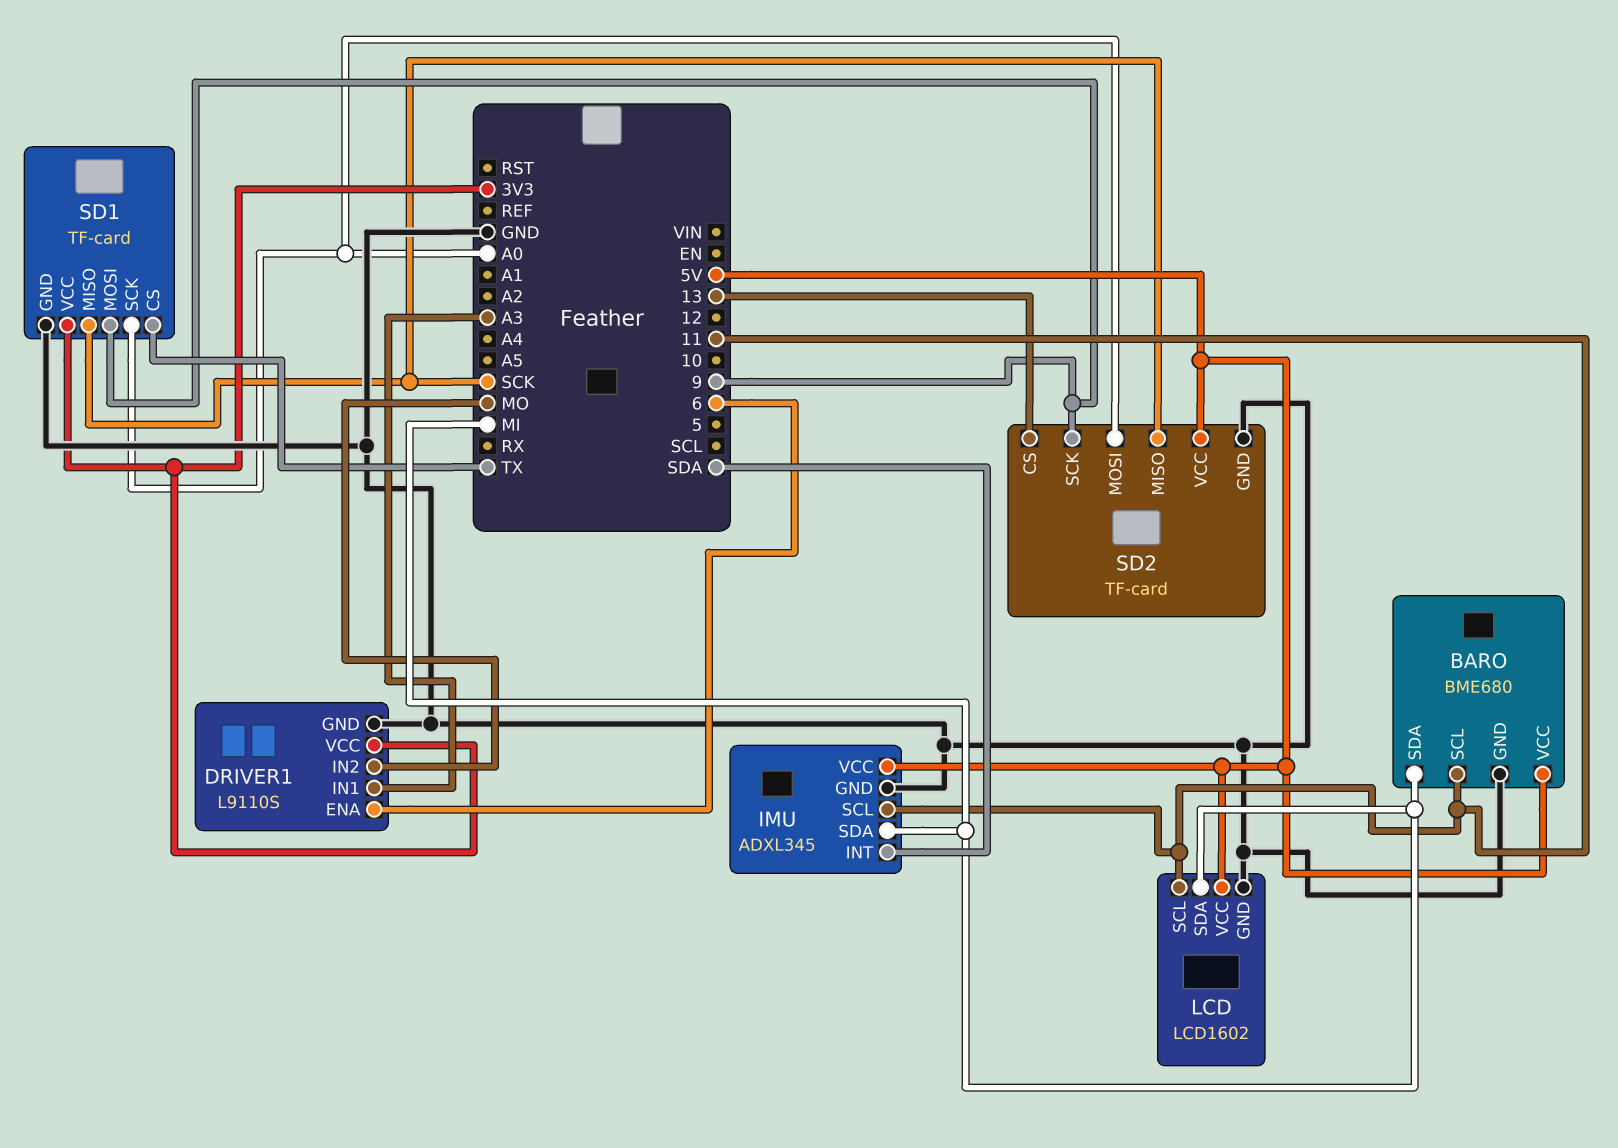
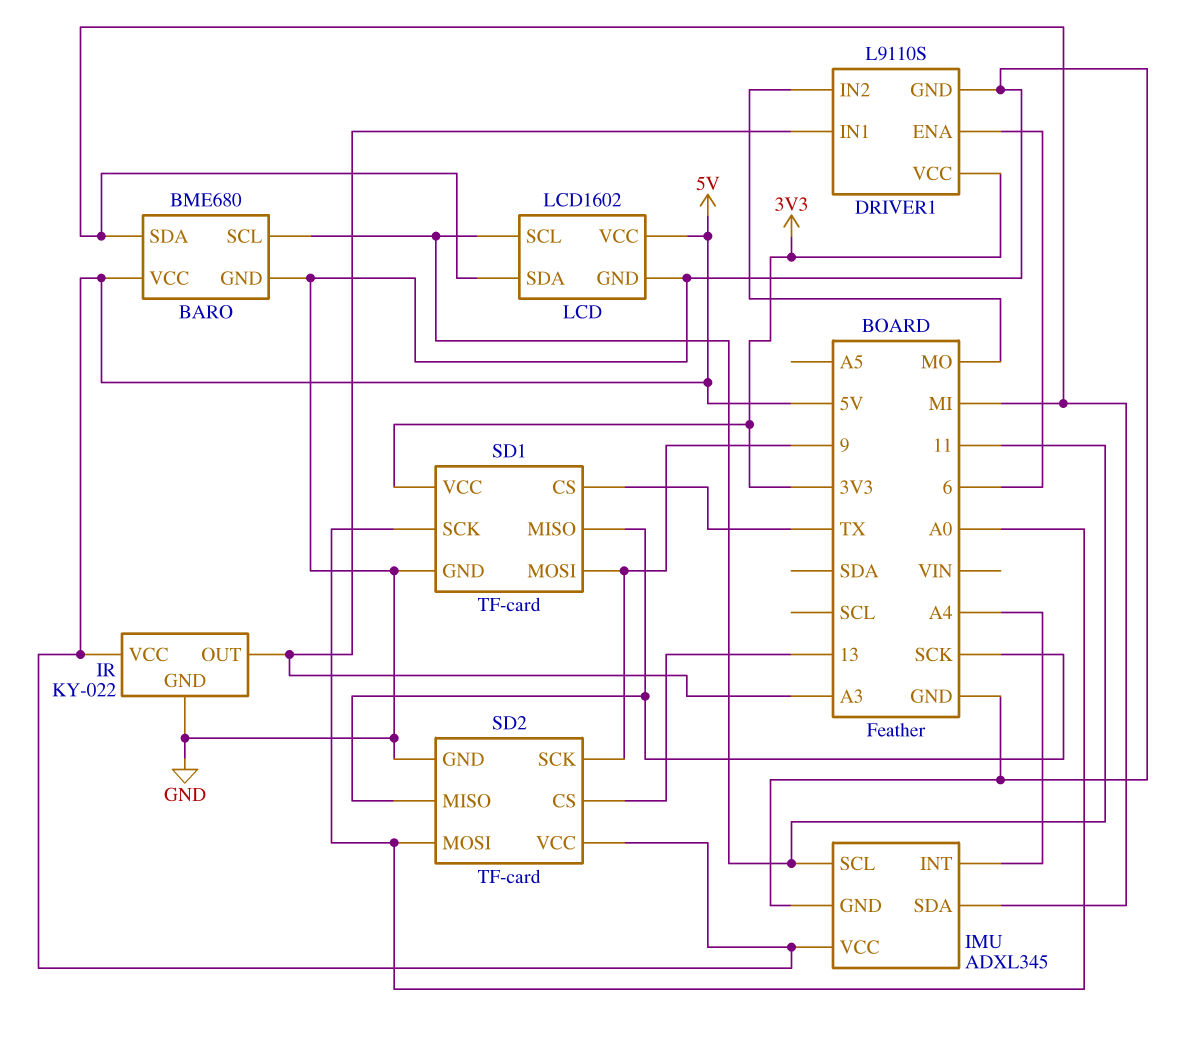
IMU pin INT: SDA -> A4
IR: none -> KY-022
IR pin GND: none -> GND
IR pin OUT: none -> A3
IR pin VCC: none -> 5V

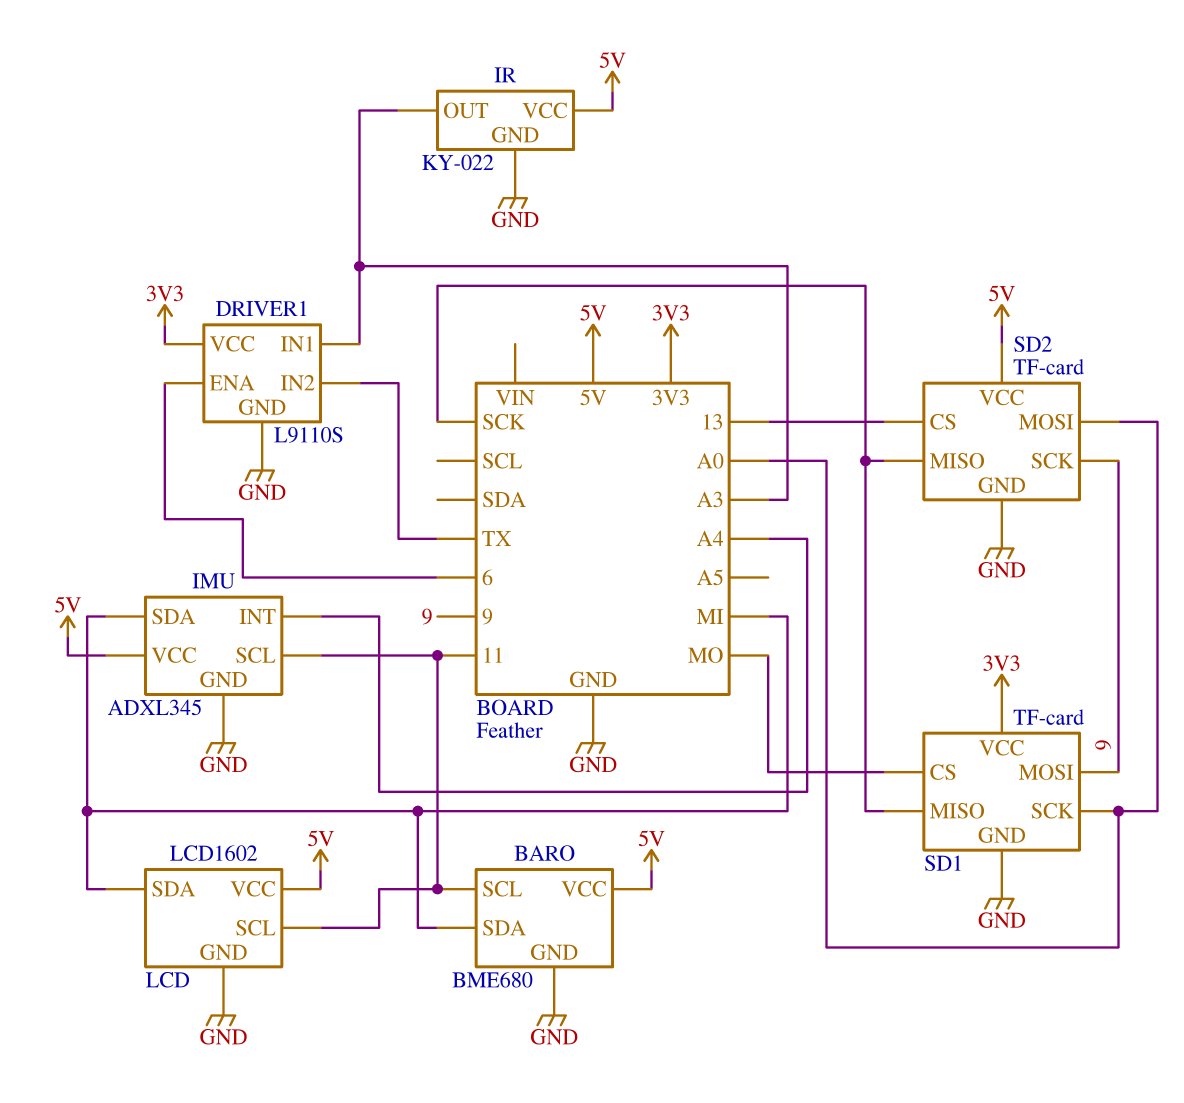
DRIVER1 pin IN2: MO -> TX
SD1 pin CS: TX -> MO

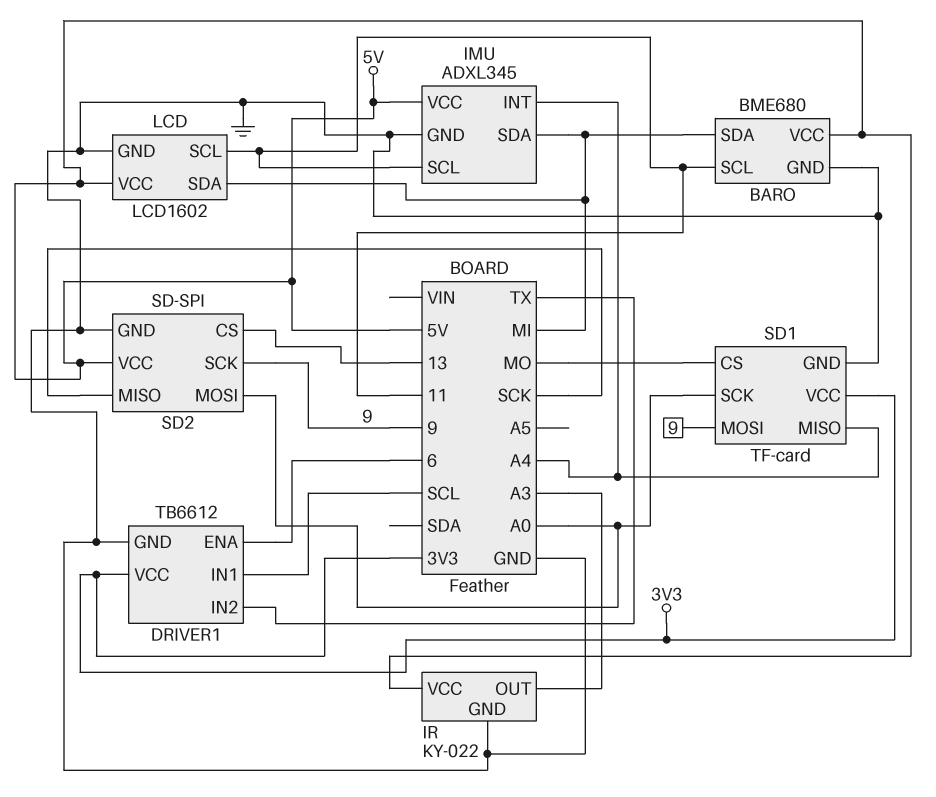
DRIVER1: L9110S -> TB6612
DRIVER1 pin IN1: A3 -> SCL
SD1 pin MISO: SCK -> A4
SD2: TF-card -> SD-SPI

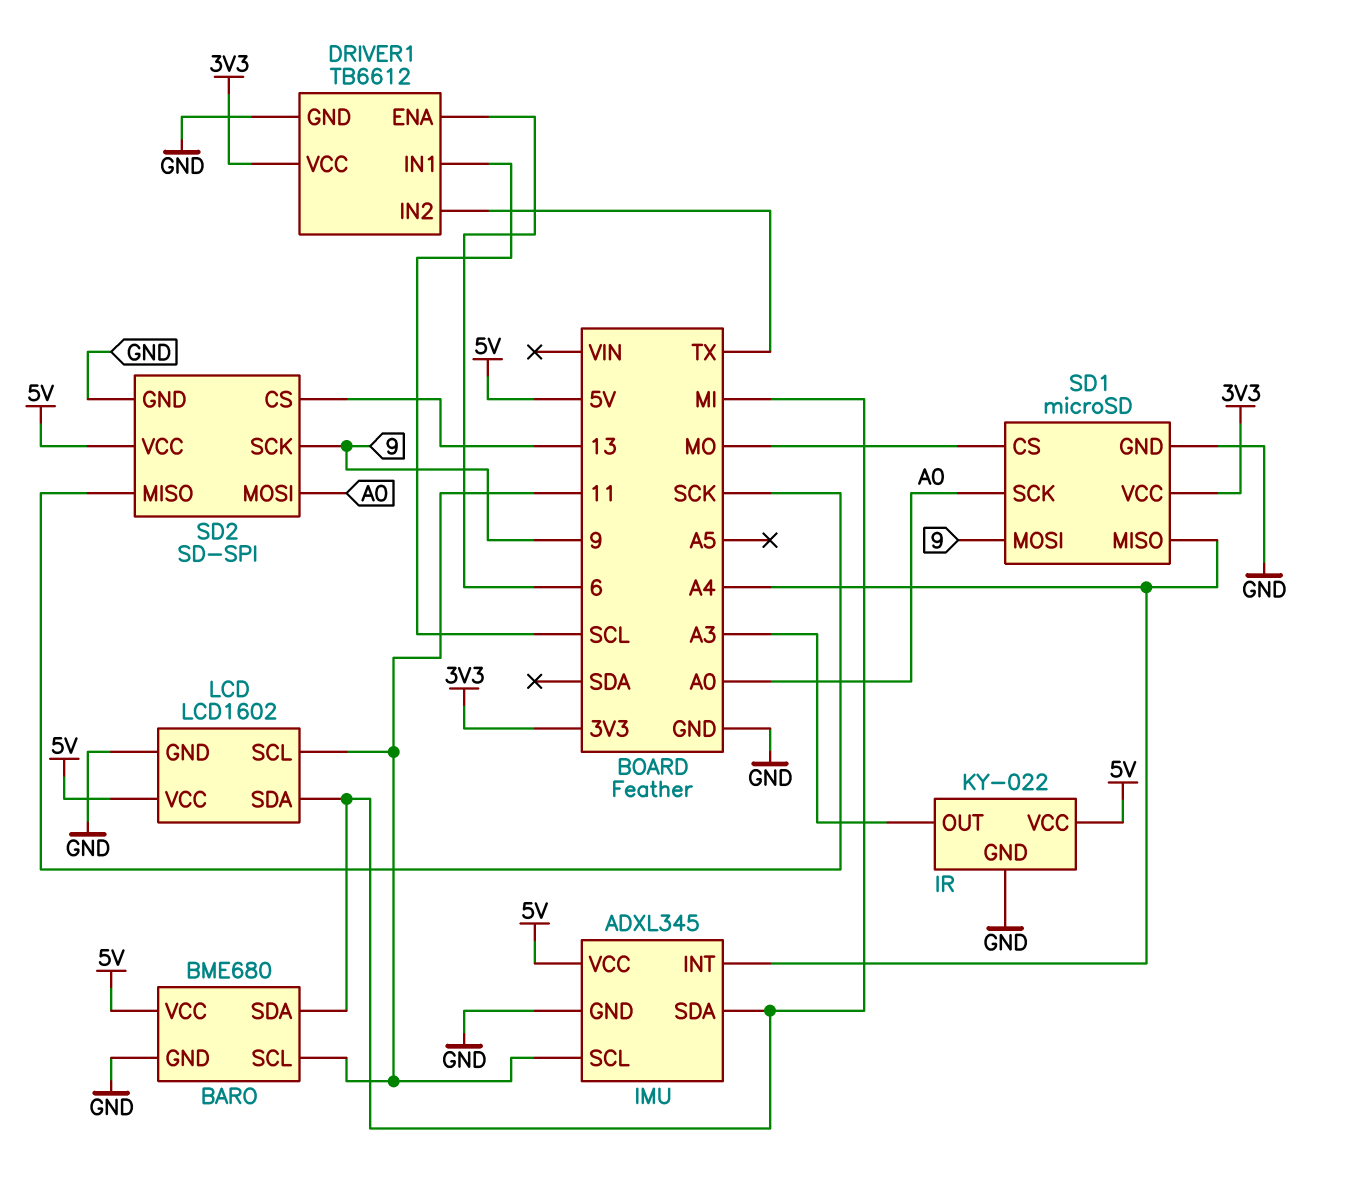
SD1: TF-card -> microSD

